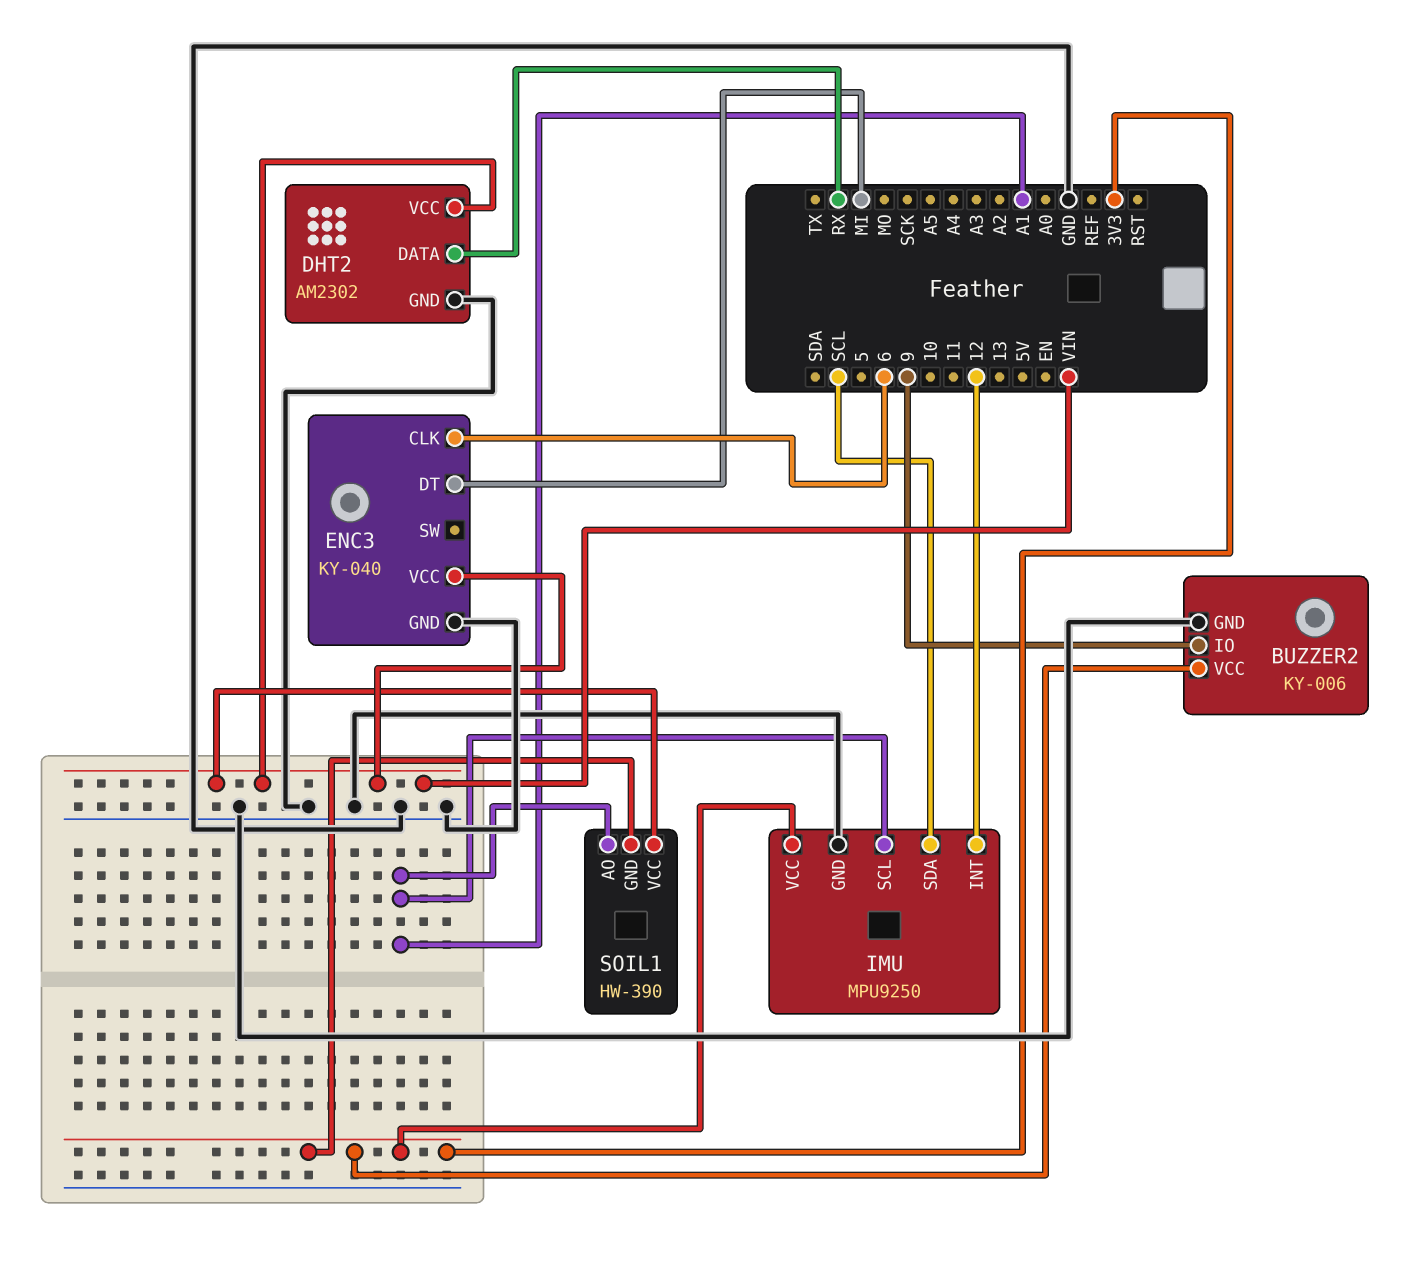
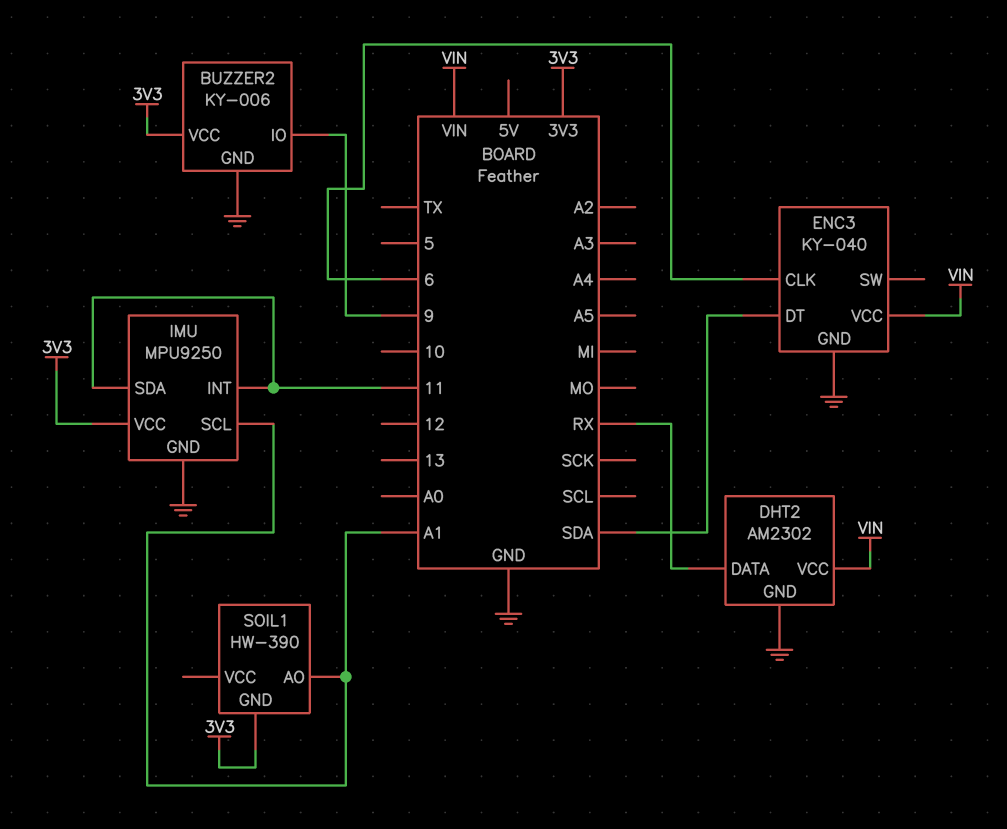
ENC3 pin DT: MI -> SDA
IMU pin INT: 12 -> 11
IMU pin SDA: SCL -> 11
SOIL1 pin VCC: VIN -> none

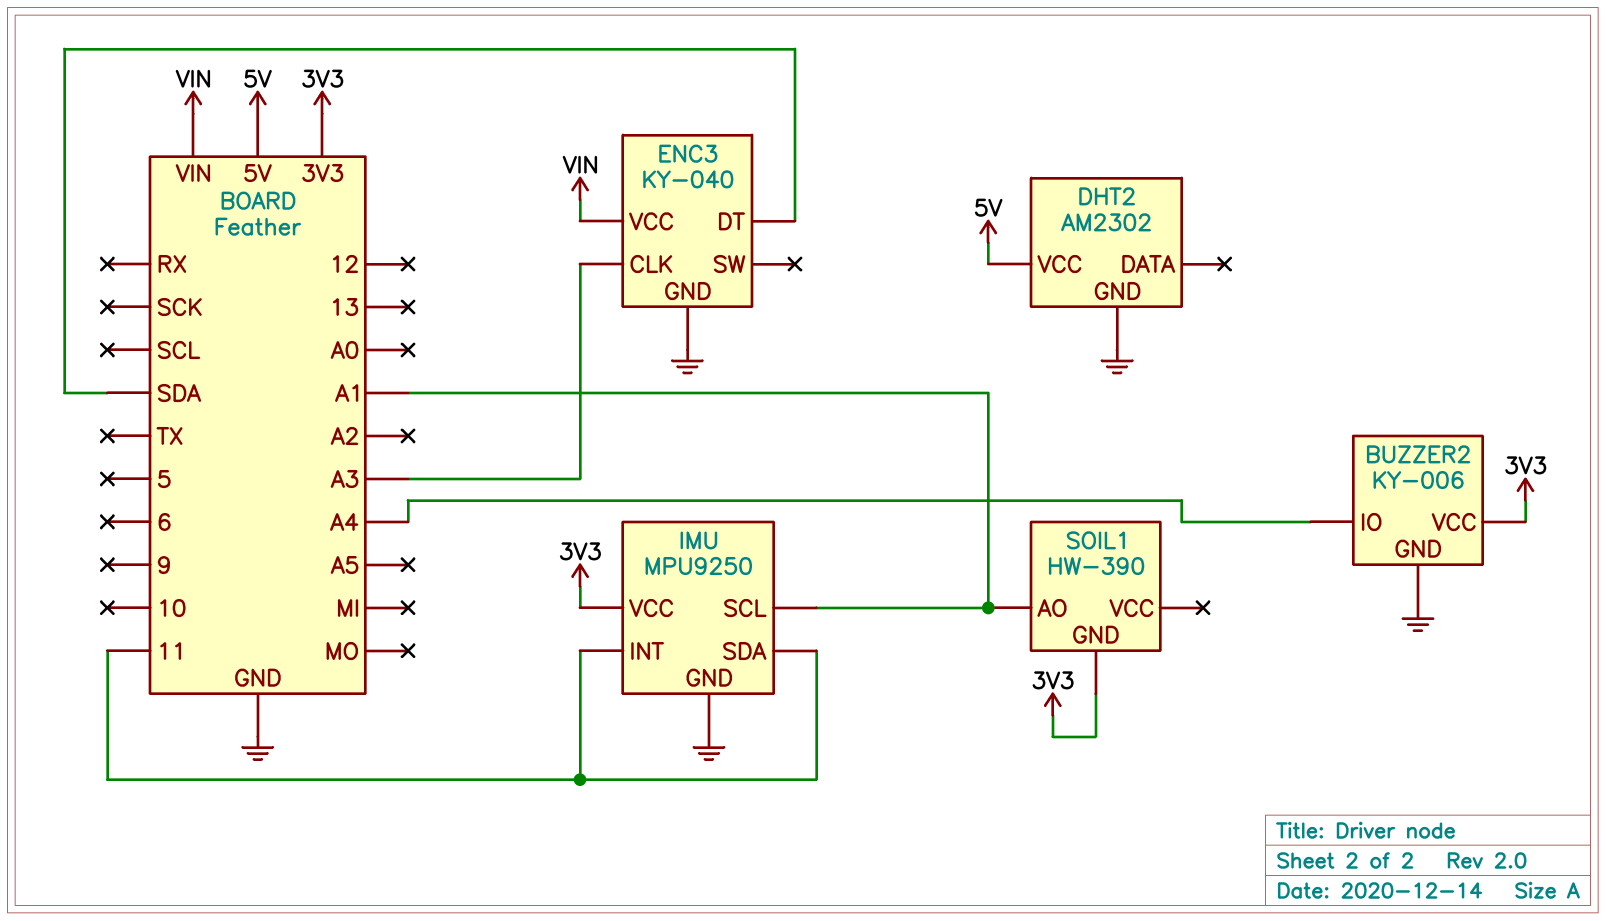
BUZZER2 pin IO: 9 -> A4
DHT2 pin DATA: RX -> none
DHT2 pin VCC: VIN -> 5V
ENC3 pin CLK: 6 -> A3

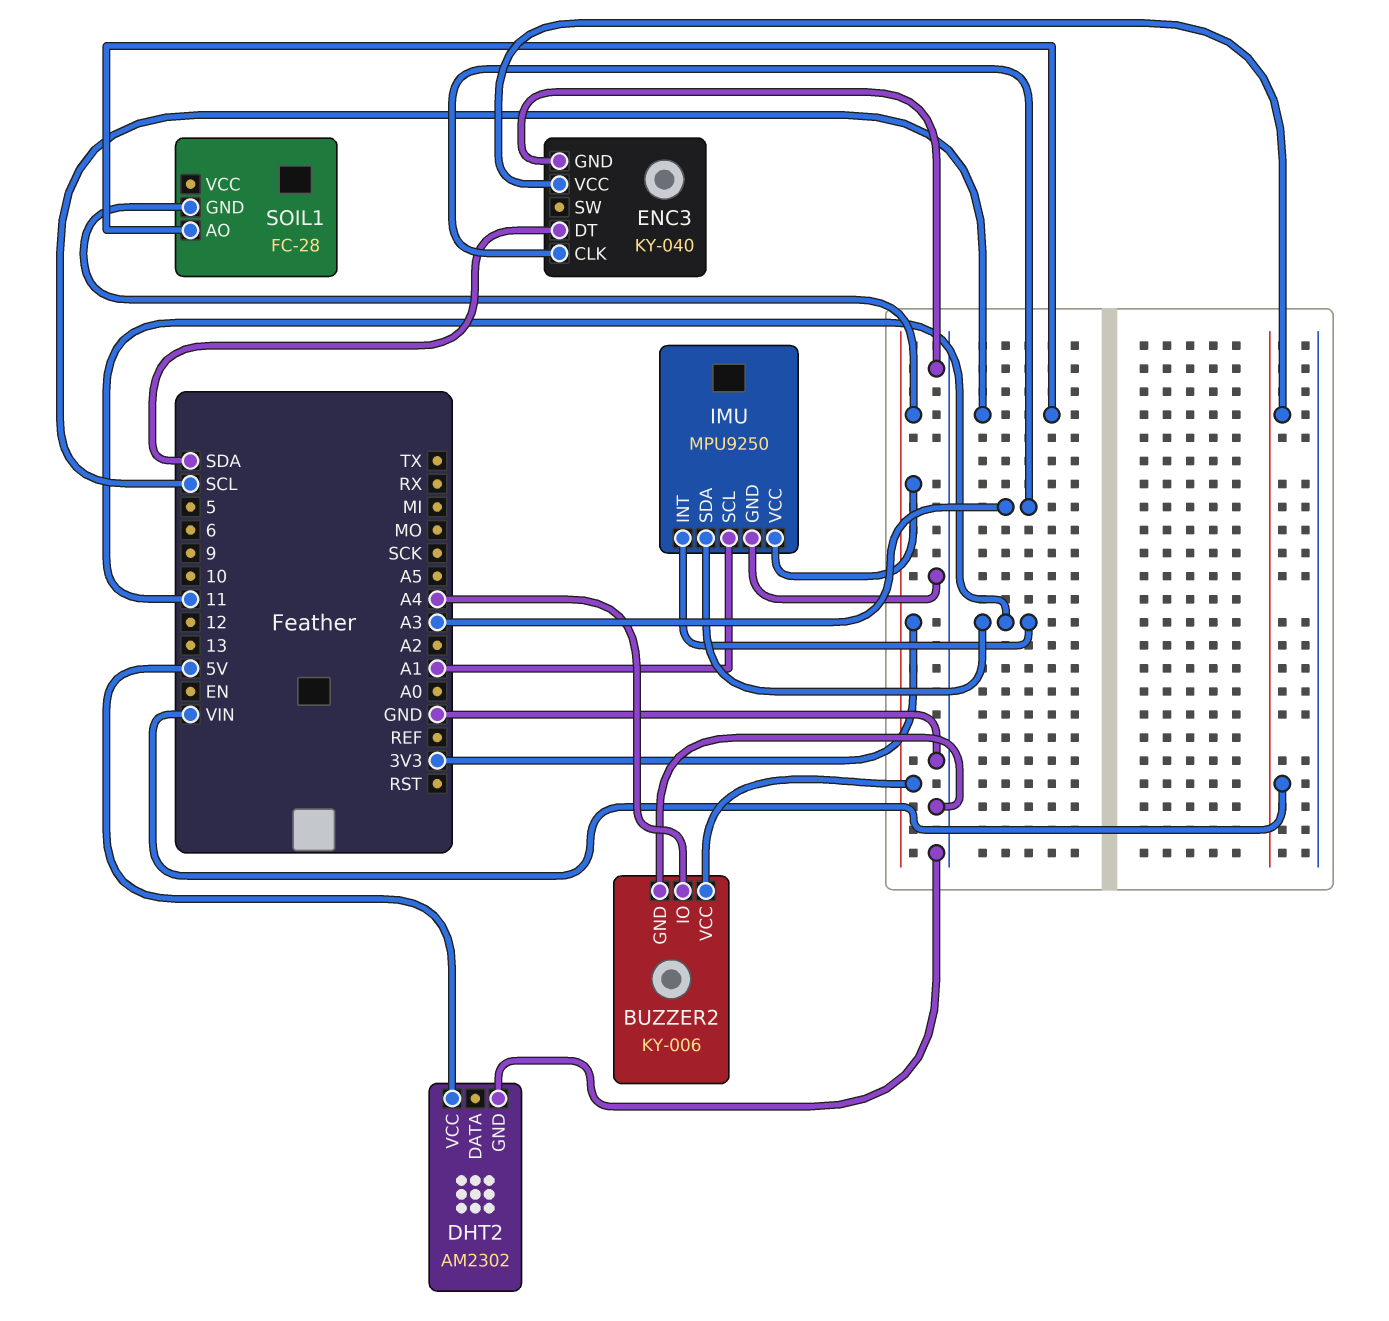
SOIL1: HW-390 -> FC-28
SOIL1 pin AO: A1 -> SCL

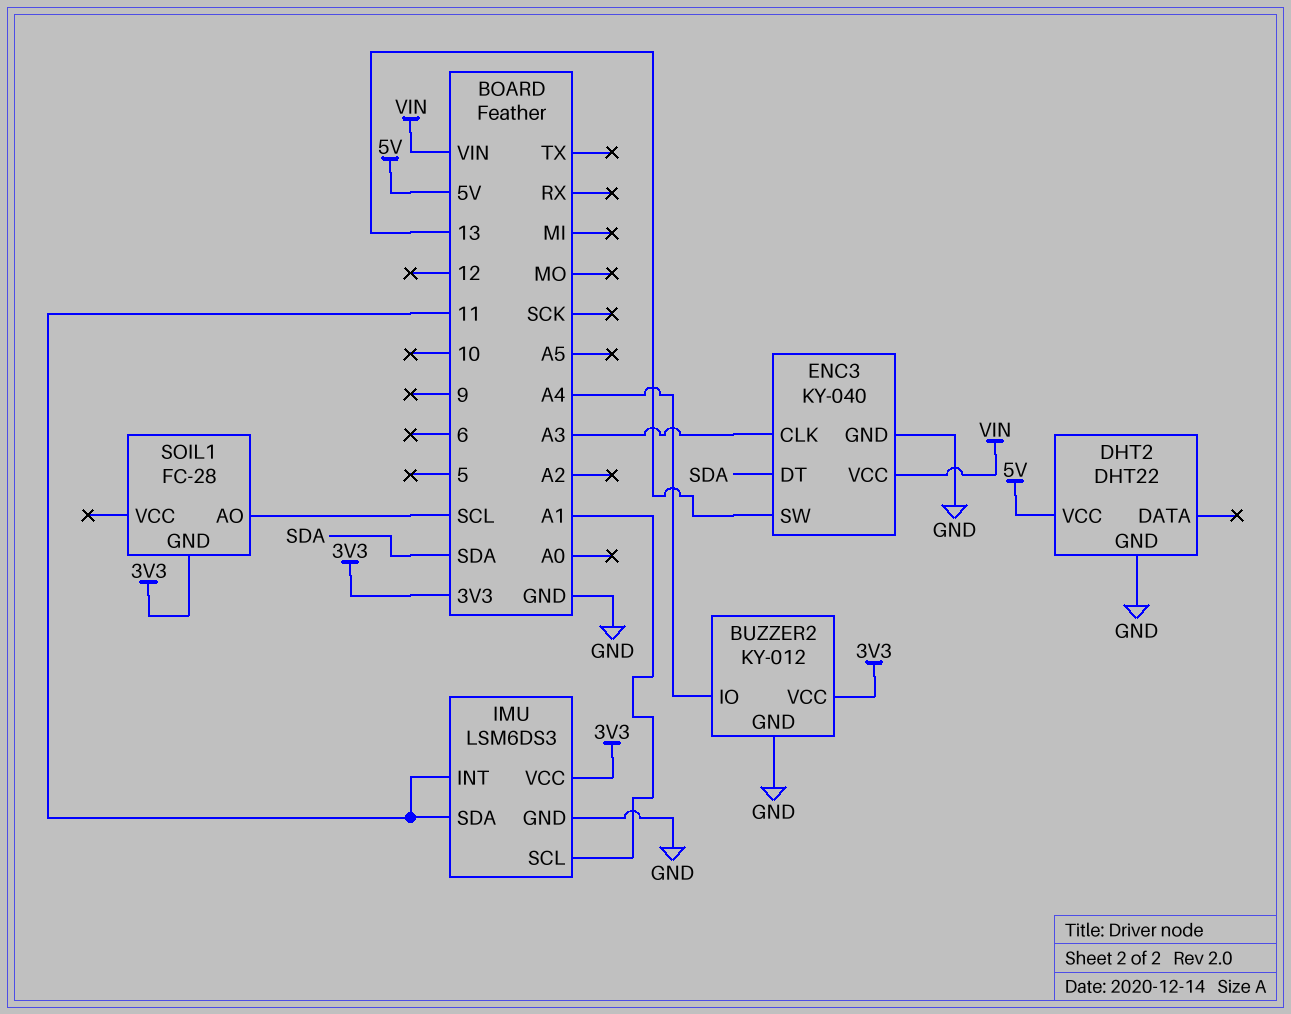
BUZZER2: KY-006 -> KY-012
DHT2: AM2302 -> DHT22
ENC3 pin SW: none -> 13
IMU: MPU9250 -> LSM6DS3

